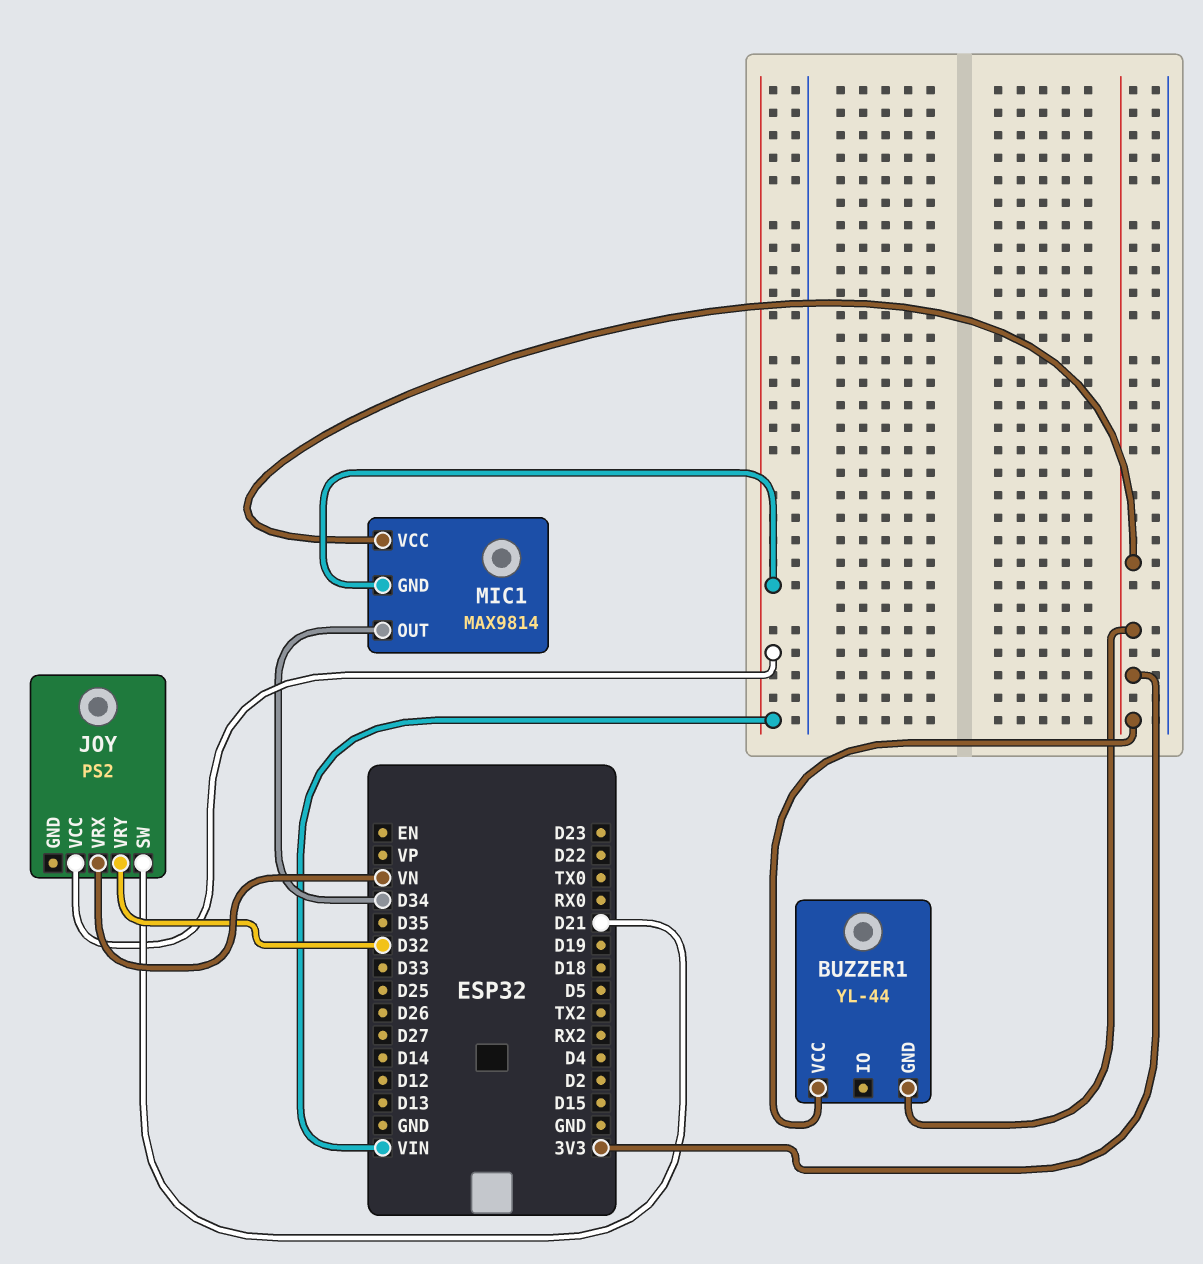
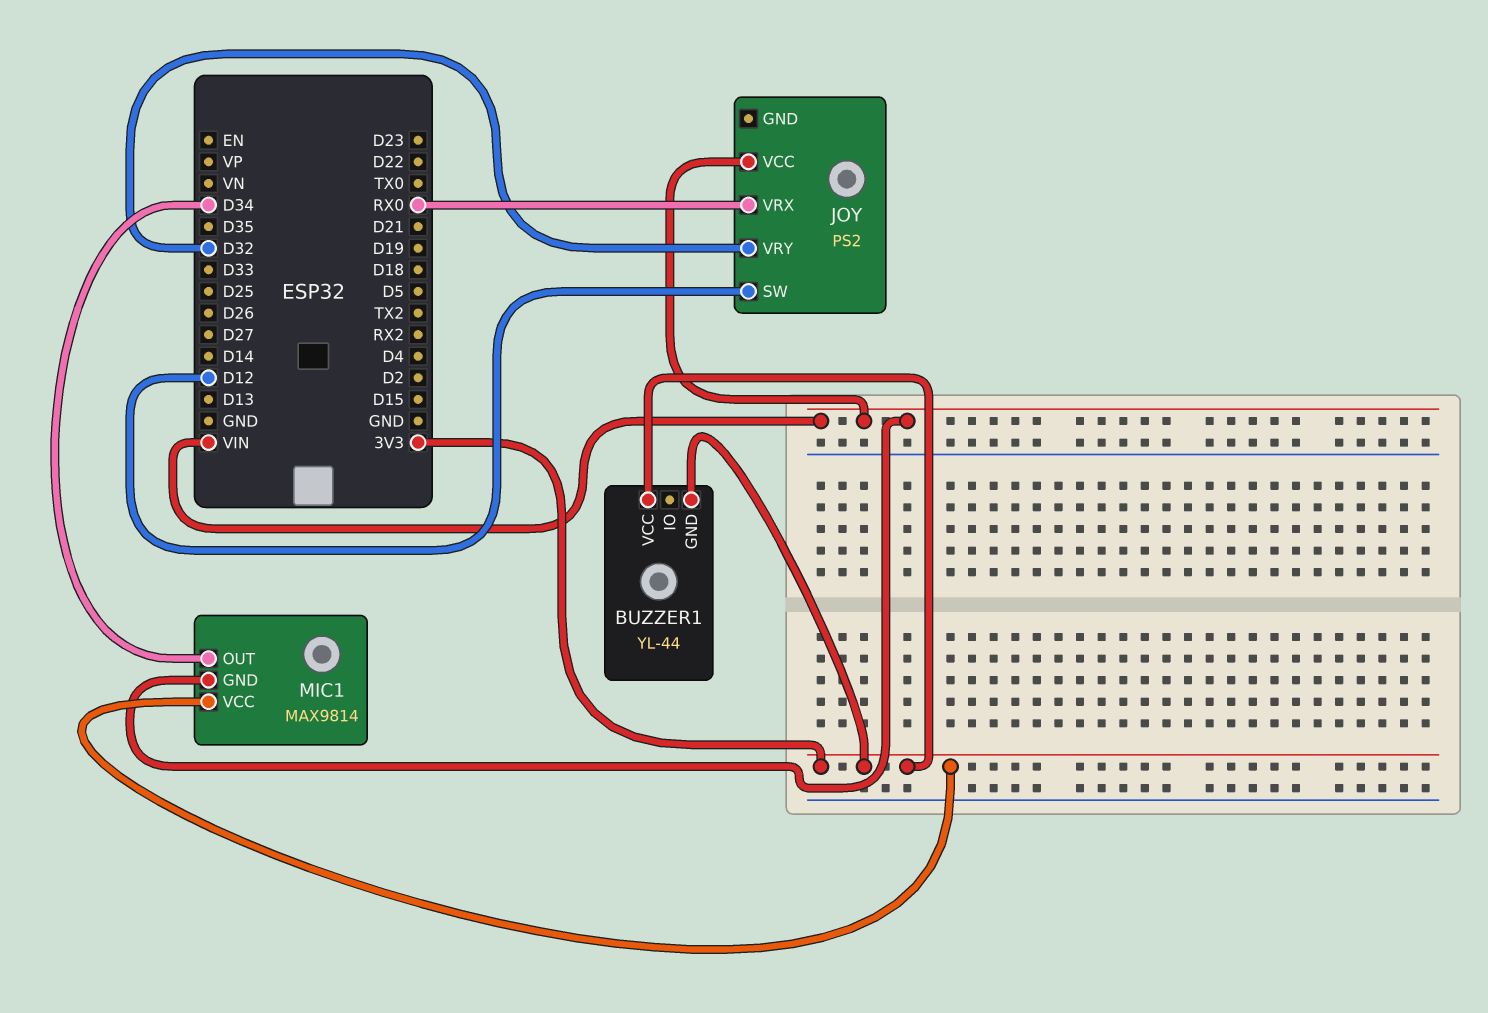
JOY pin SW: D21 -> D12
JOY pin VRX: VN -> RX0

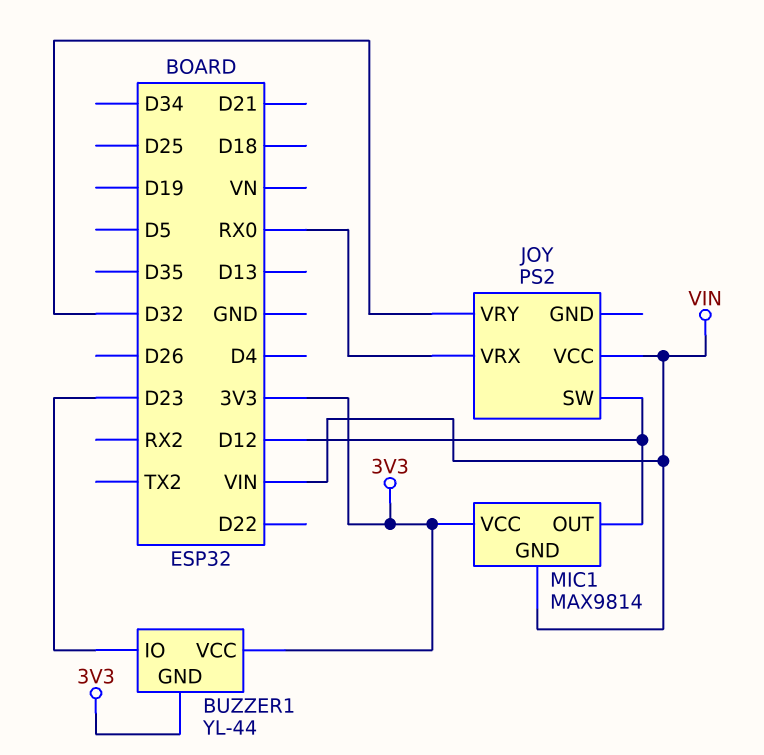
BUZZER1 pin IO: none -> D23
MIC1 pin OUT: D34 -> D12

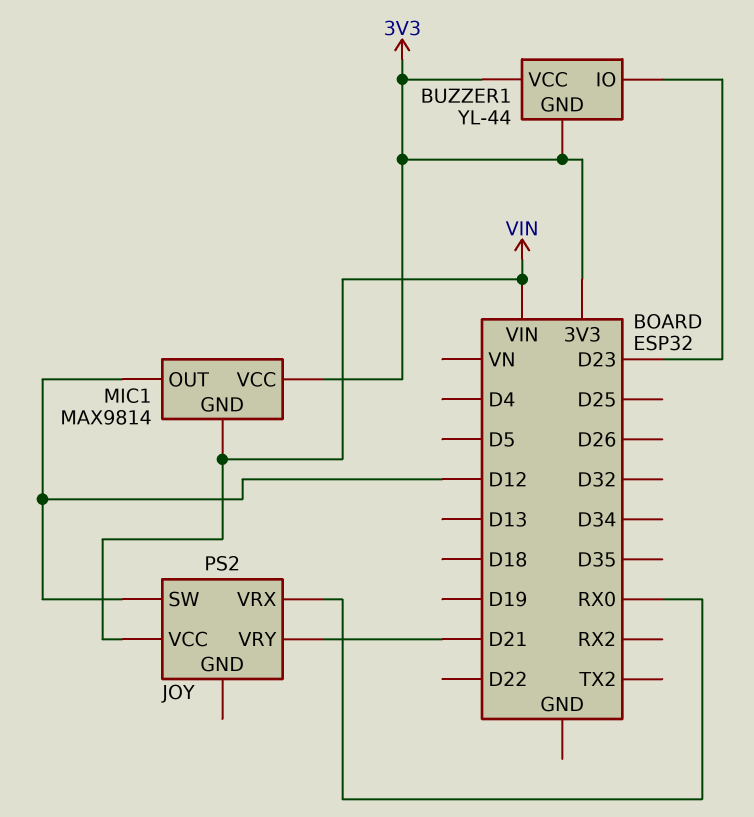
JOY pin VRY: D32 -> D21

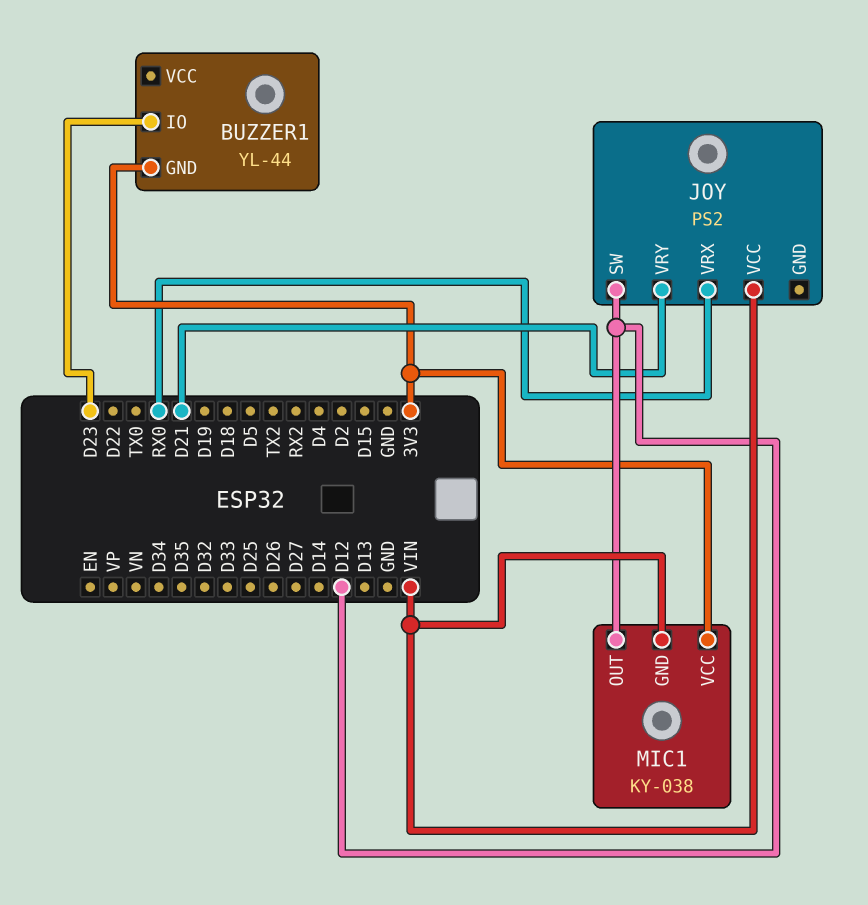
BUZZER1 pin VCC: 3V3 -> none
MIC1: MAX9814 -> KY-038

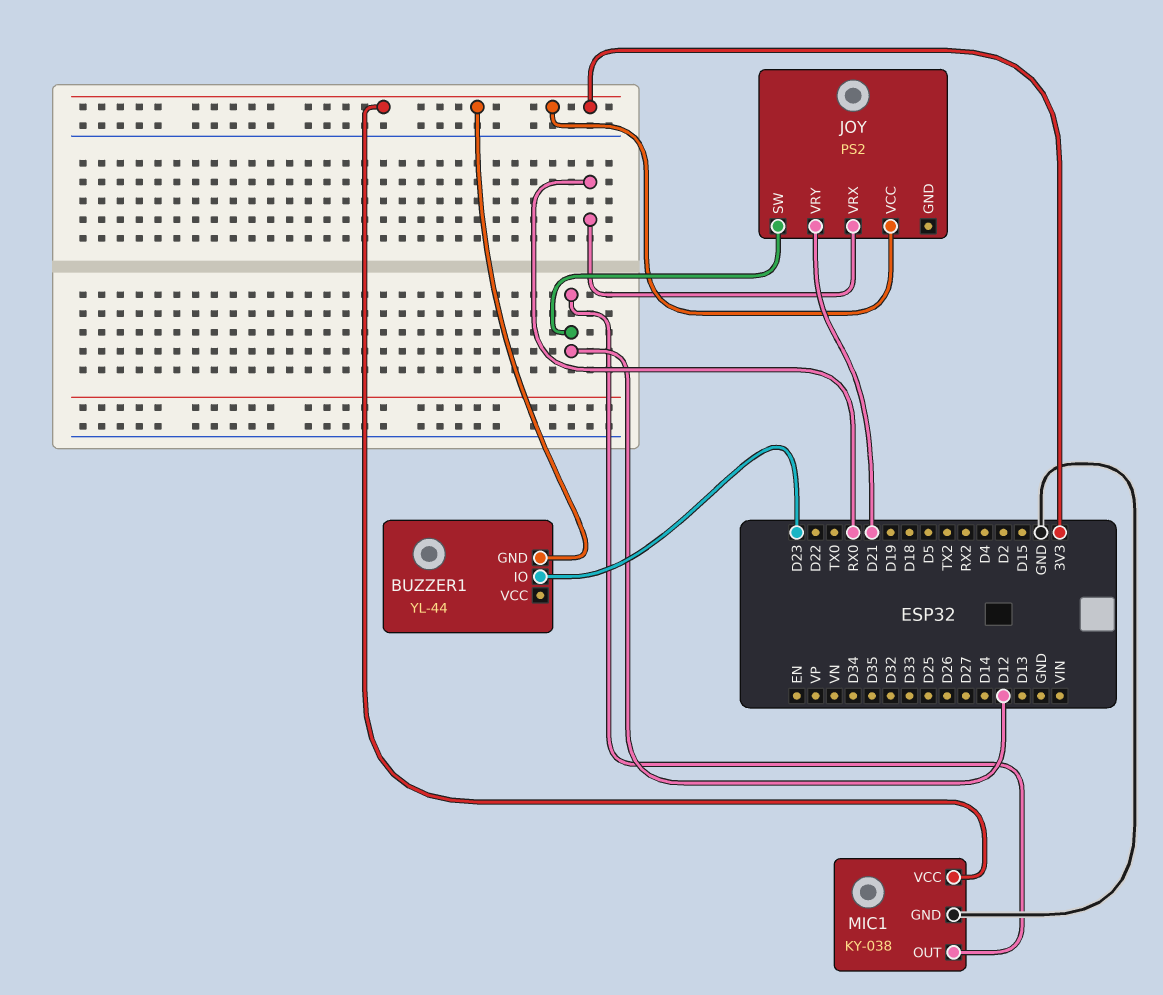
JOY pin VCC: VIN -> 3V3
MIC1 pin GND: VIN -> GND

